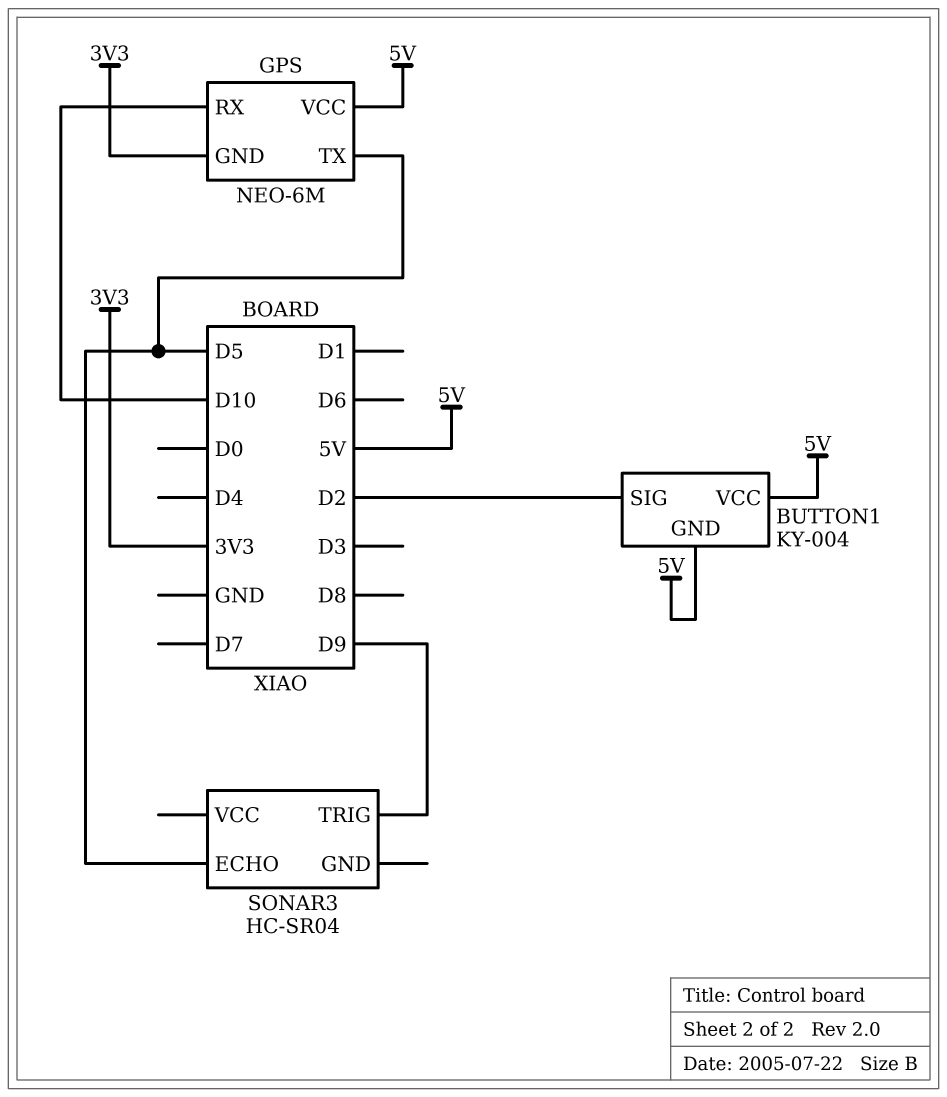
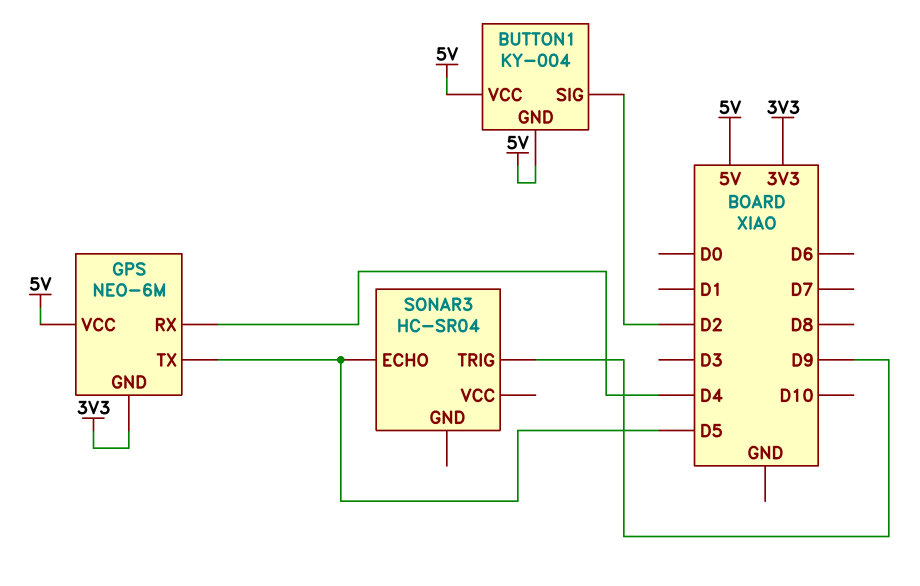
GPS pin RX: D10 -> D4

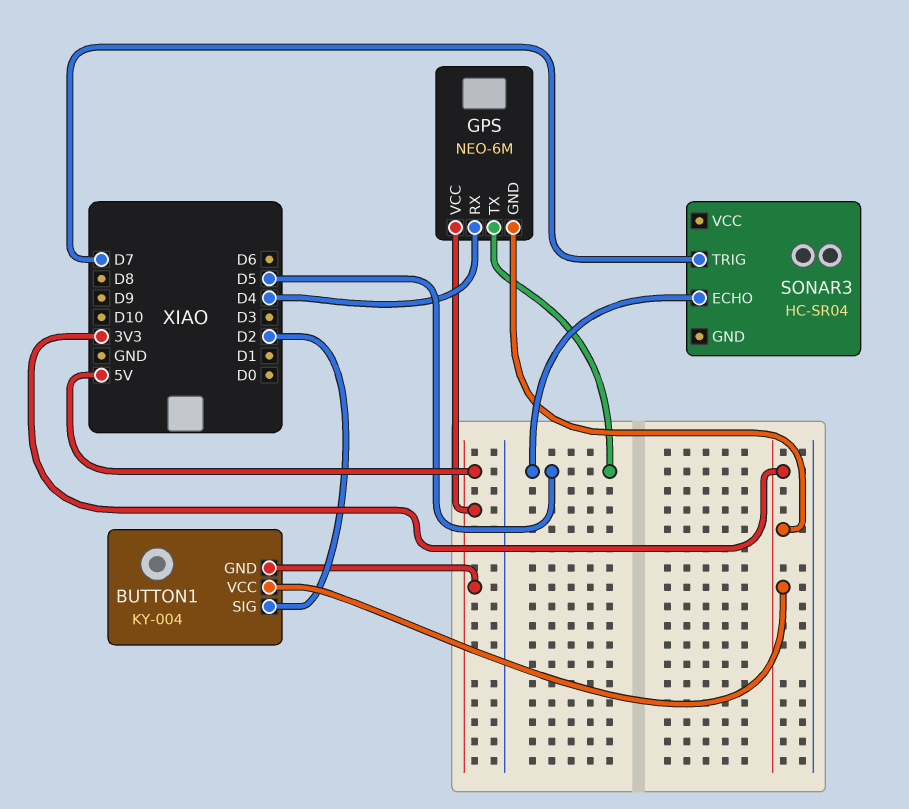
BUTTON1 pin VCC: 5V -> 3V3
SONAR3 pin TRIG: D9 -> D7

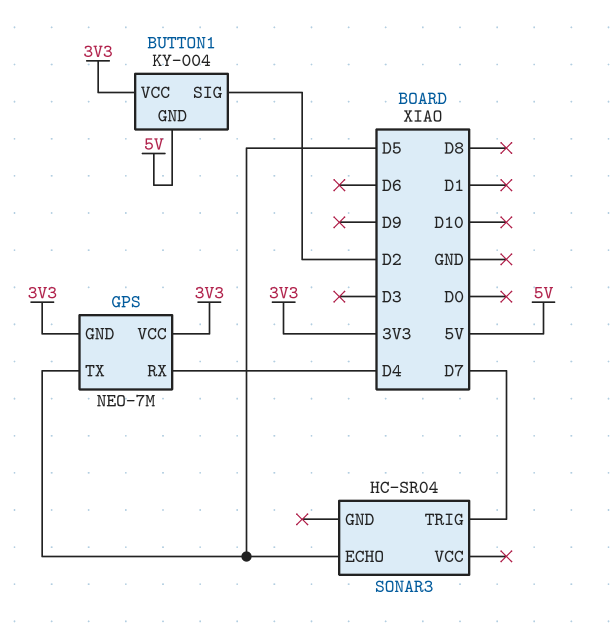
GPS: NEO-6M -> NEO-7M
GPS pin VCC: 5V -> 3V3

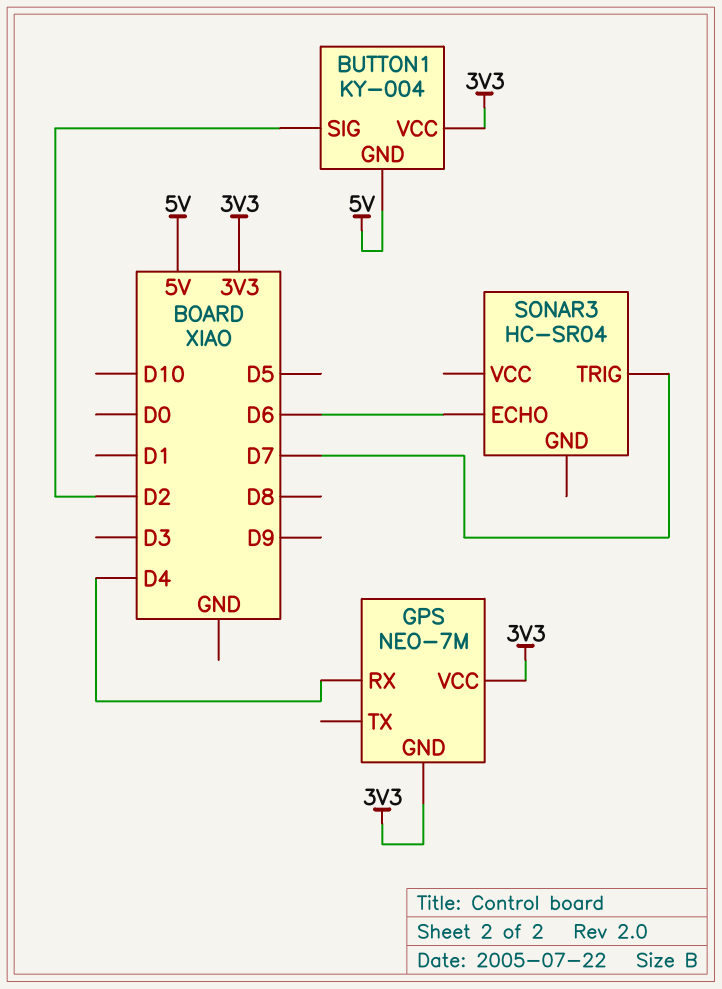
GPS pin TX: D5 -> none
SONAR3 pin ECHO: D5 -> D6

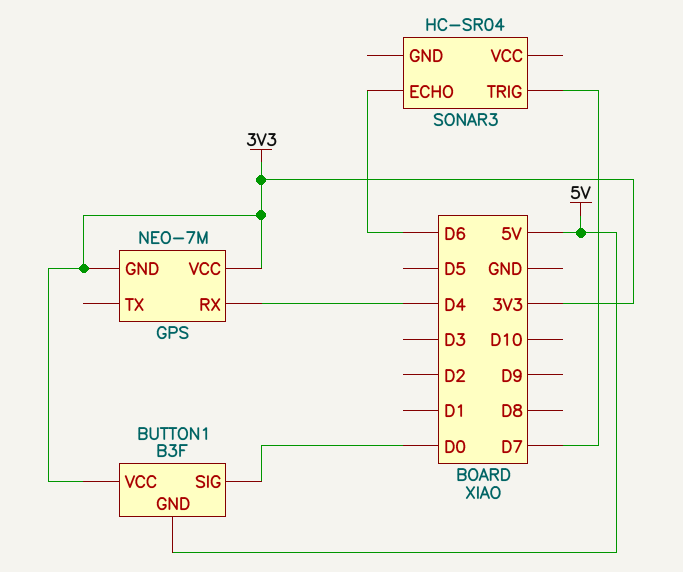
BUTTON1: KY-004 -> B3F
BUTTON1 pin SIG: D2 -> D0

